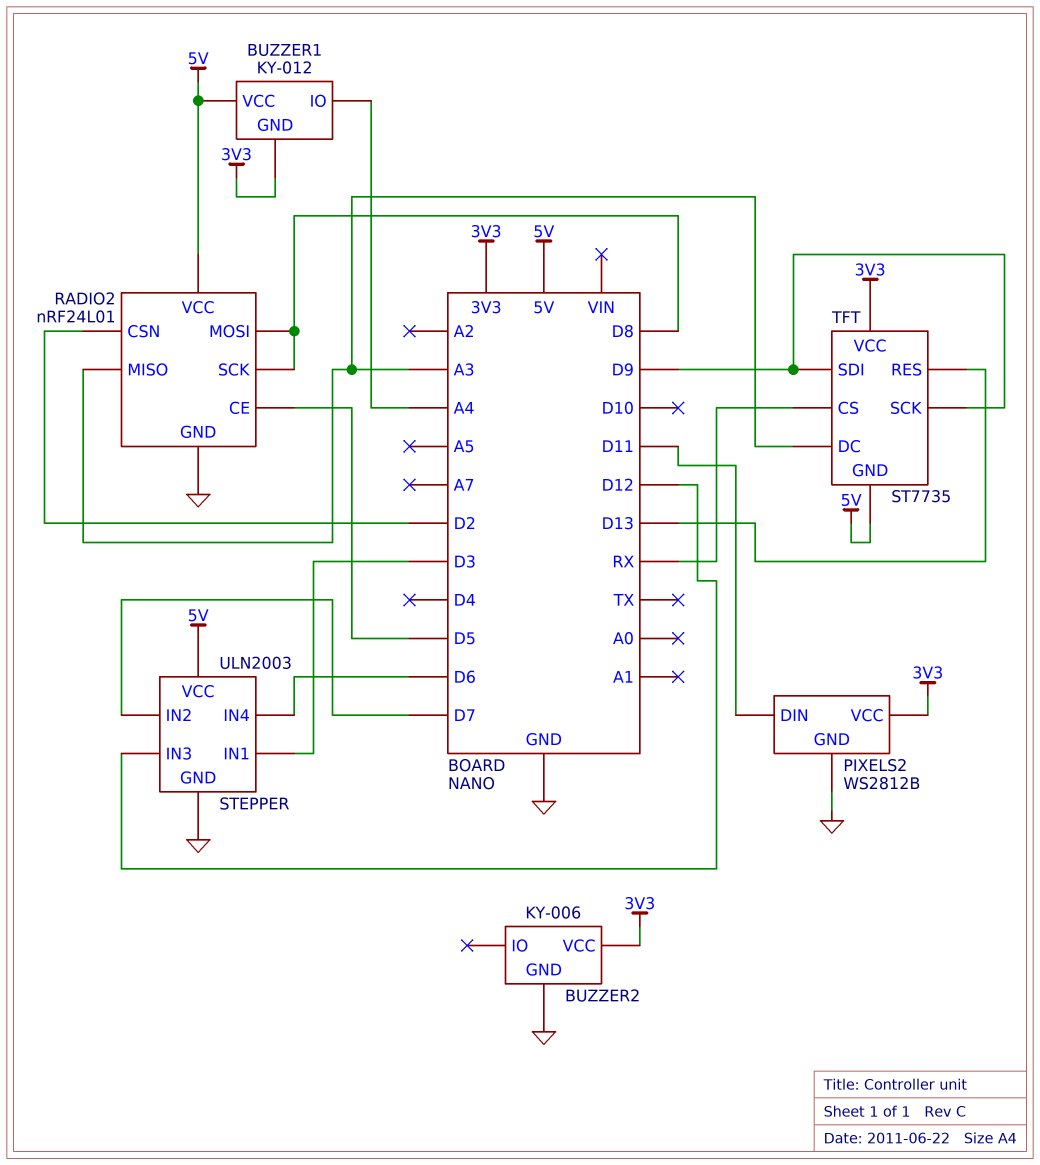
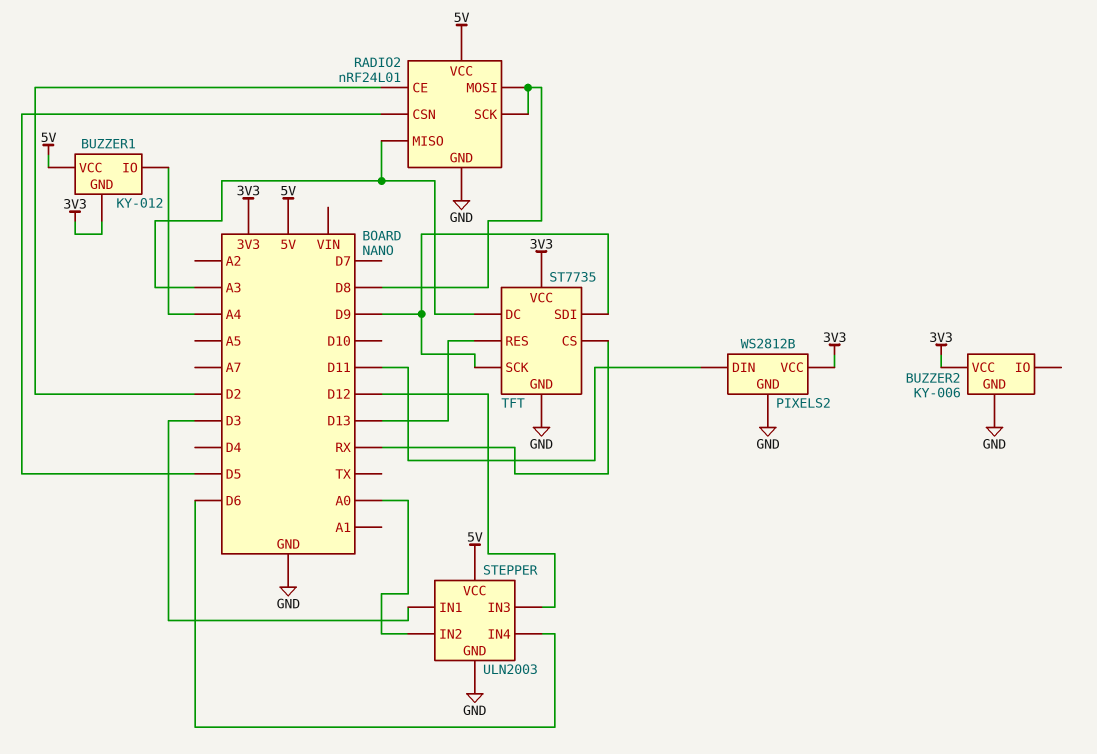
RADIO2 pin CE: D5 -> D2
RADIO2 pin CSN: D2 -> D5
STEPPER pin IN2: D7 -> A0
TFT pin GND: 5V -> GND

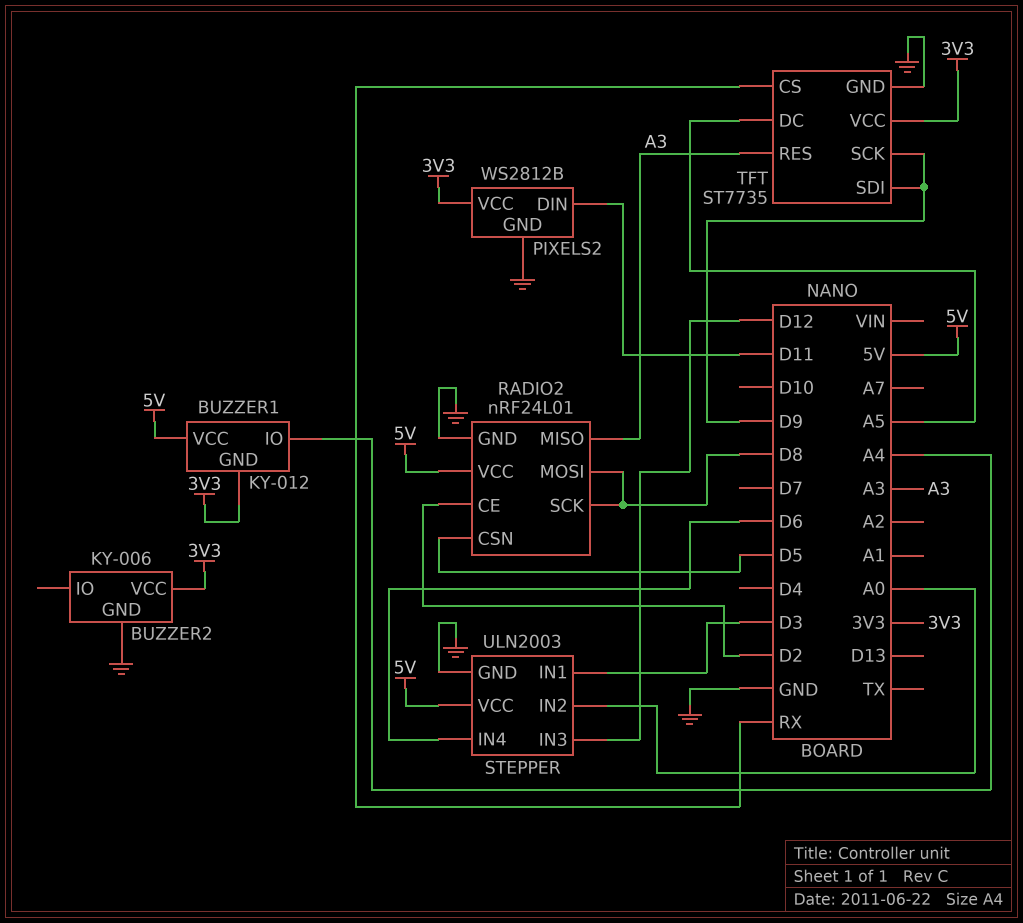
TFT pin DC: A3 -> A5
TFT pin RES: D13 -> A3

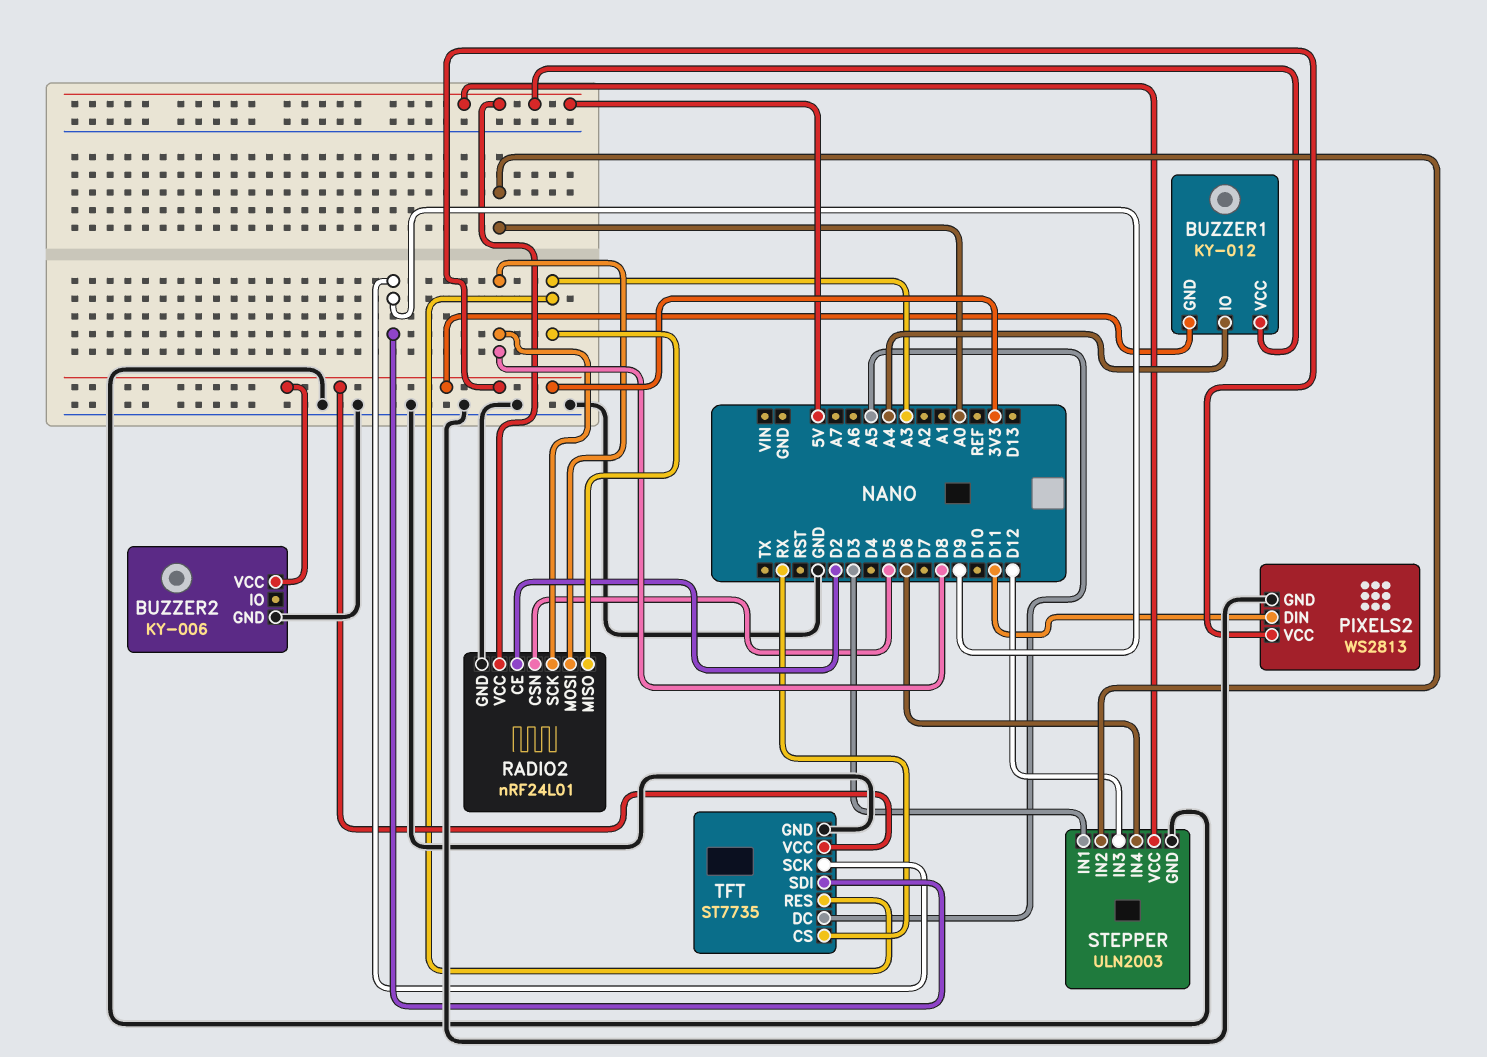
PIXELS2: WS2812B -> WS2813

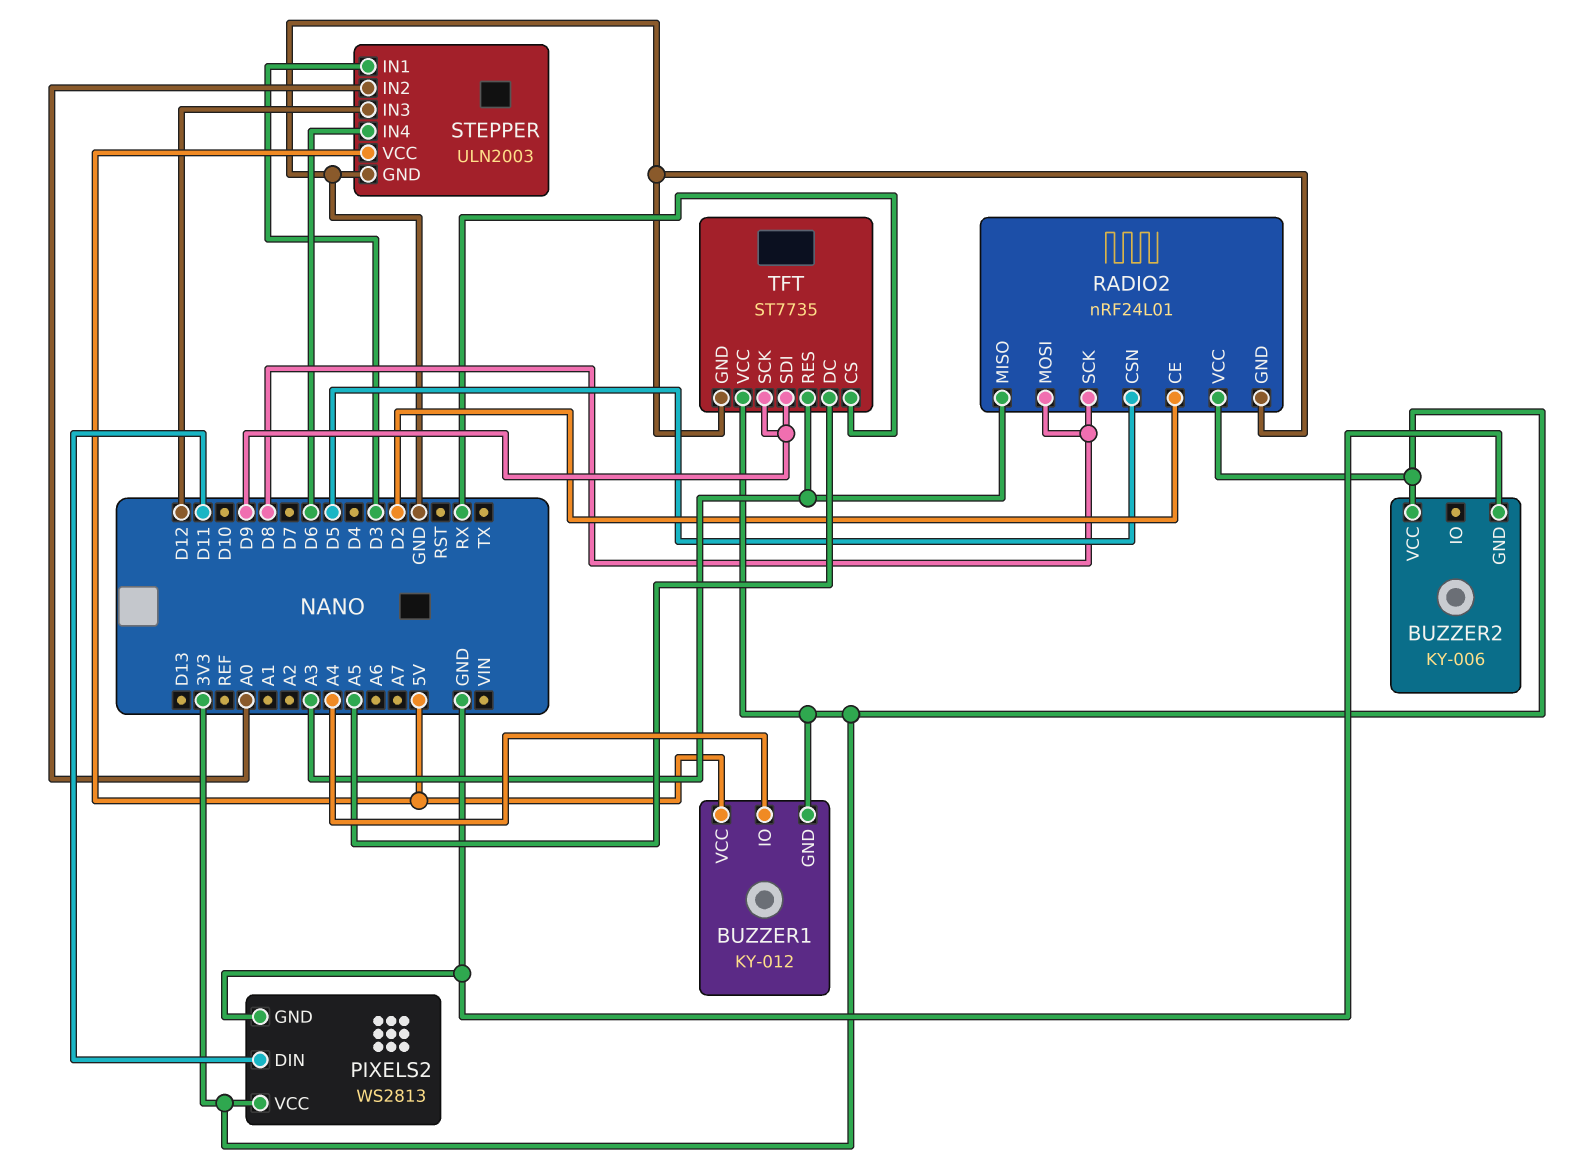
RADIO2 pin VCC: 5V -> 3V3

